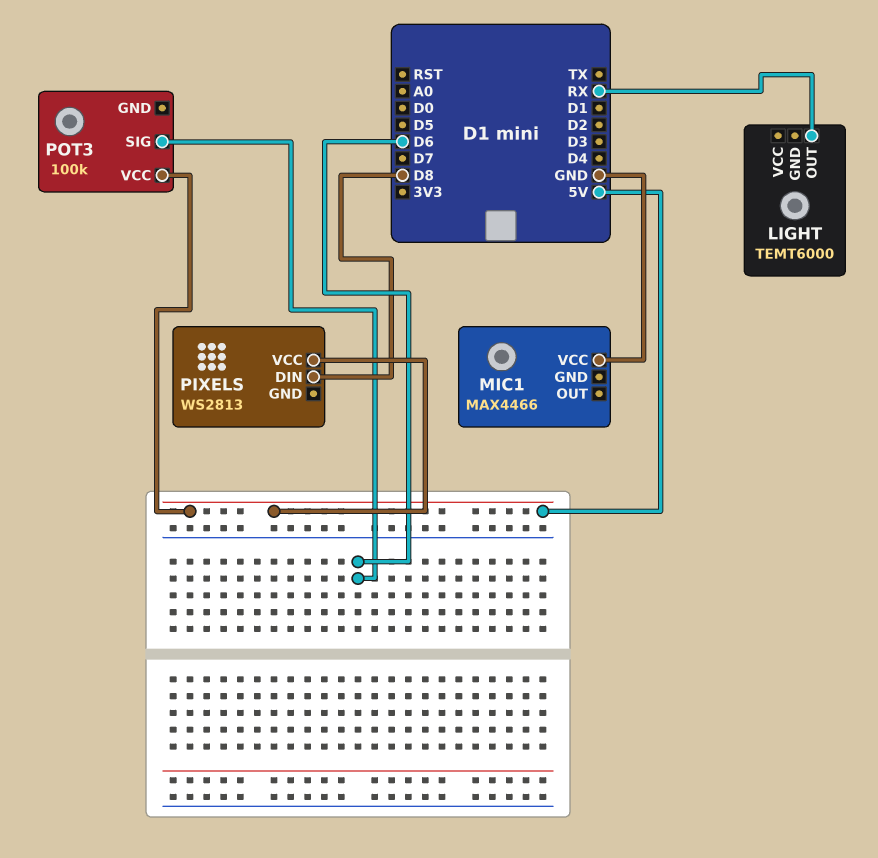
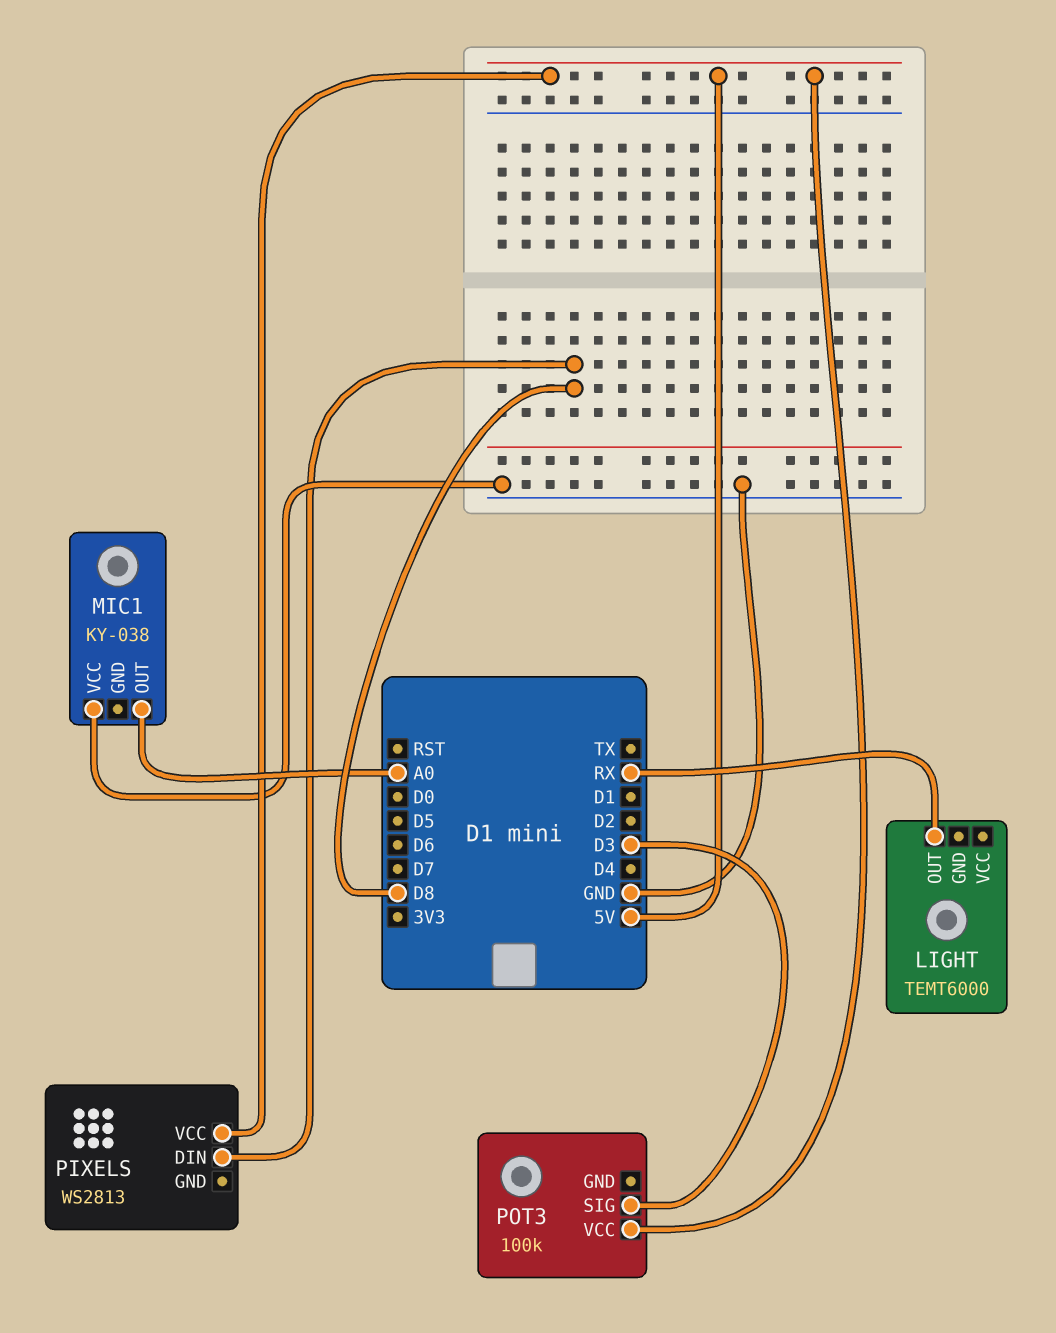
MIC1: MAX4466 -> KY-038
MIC1 pin OUT: none -> A0
POT3 pin SIG: D6 -> D3

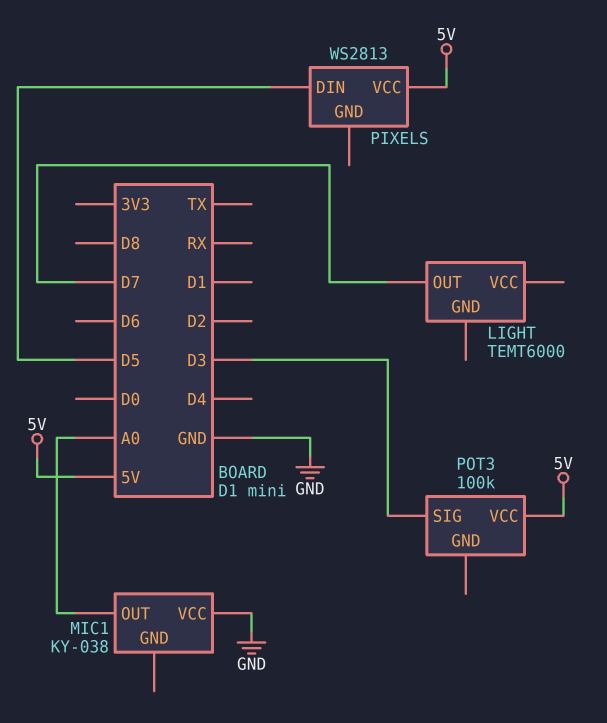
LIGHT pin OUT: RX -> D7
PIXELS pin DIN: D8 -> D5

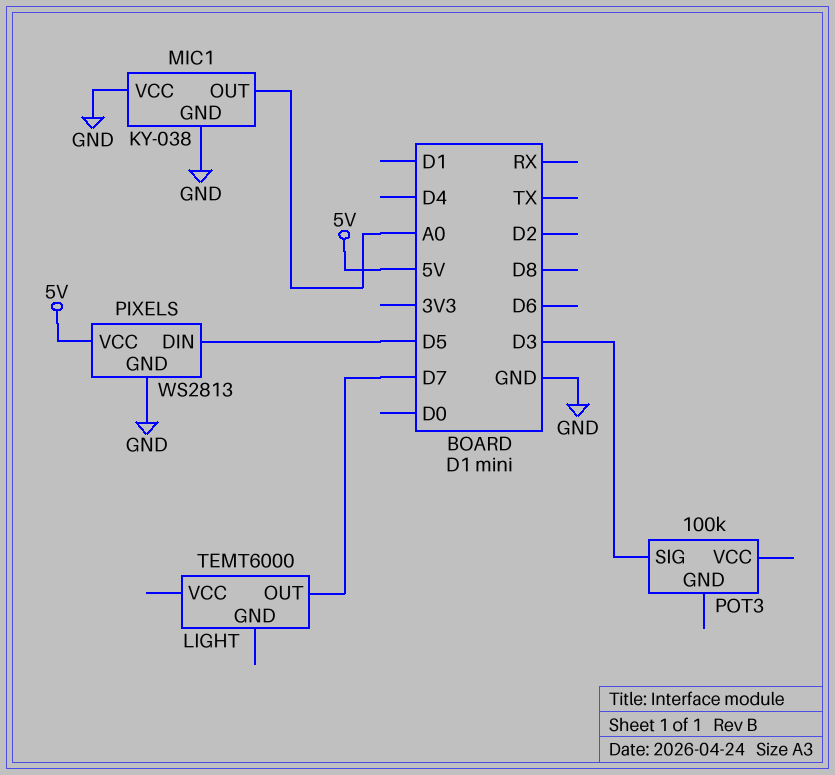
MIC1 pin GND: none -> GND
PIXELS pin GND: none -> GND
POT3 pin VCC: 5V -> none

